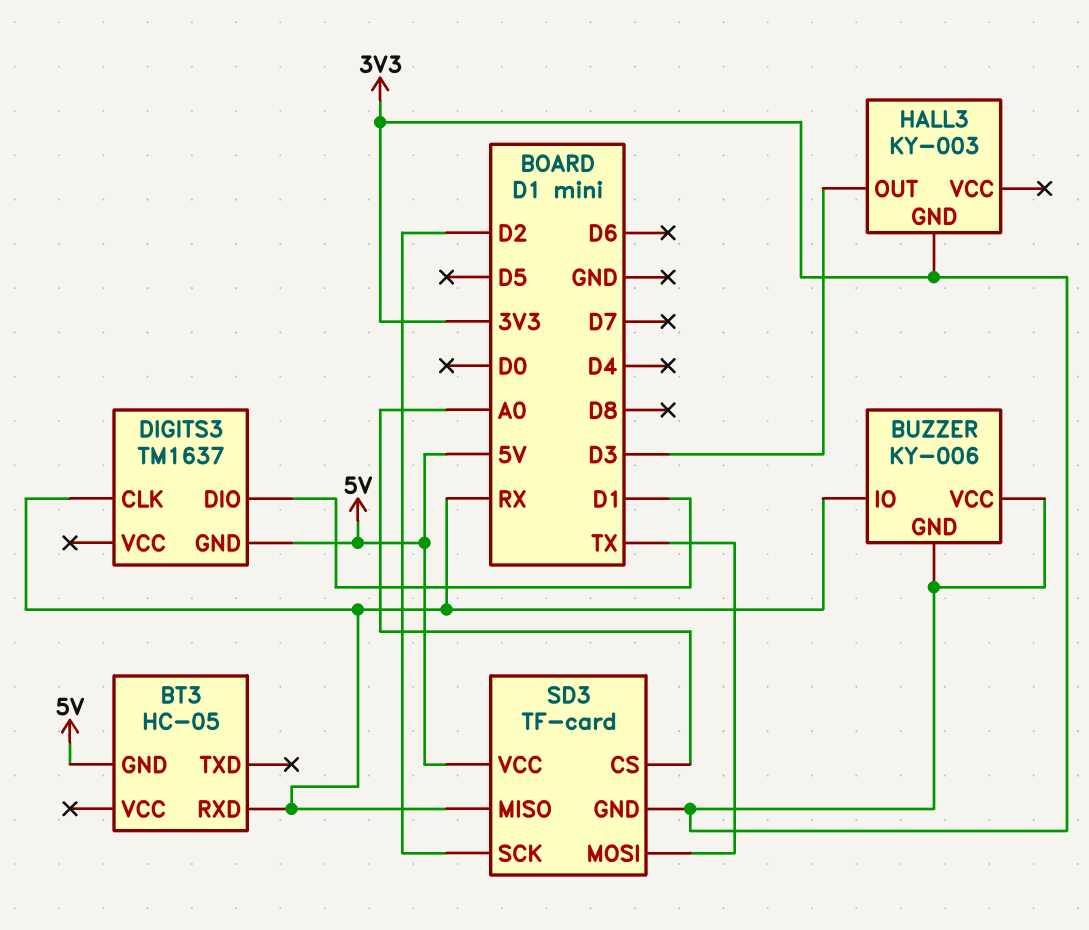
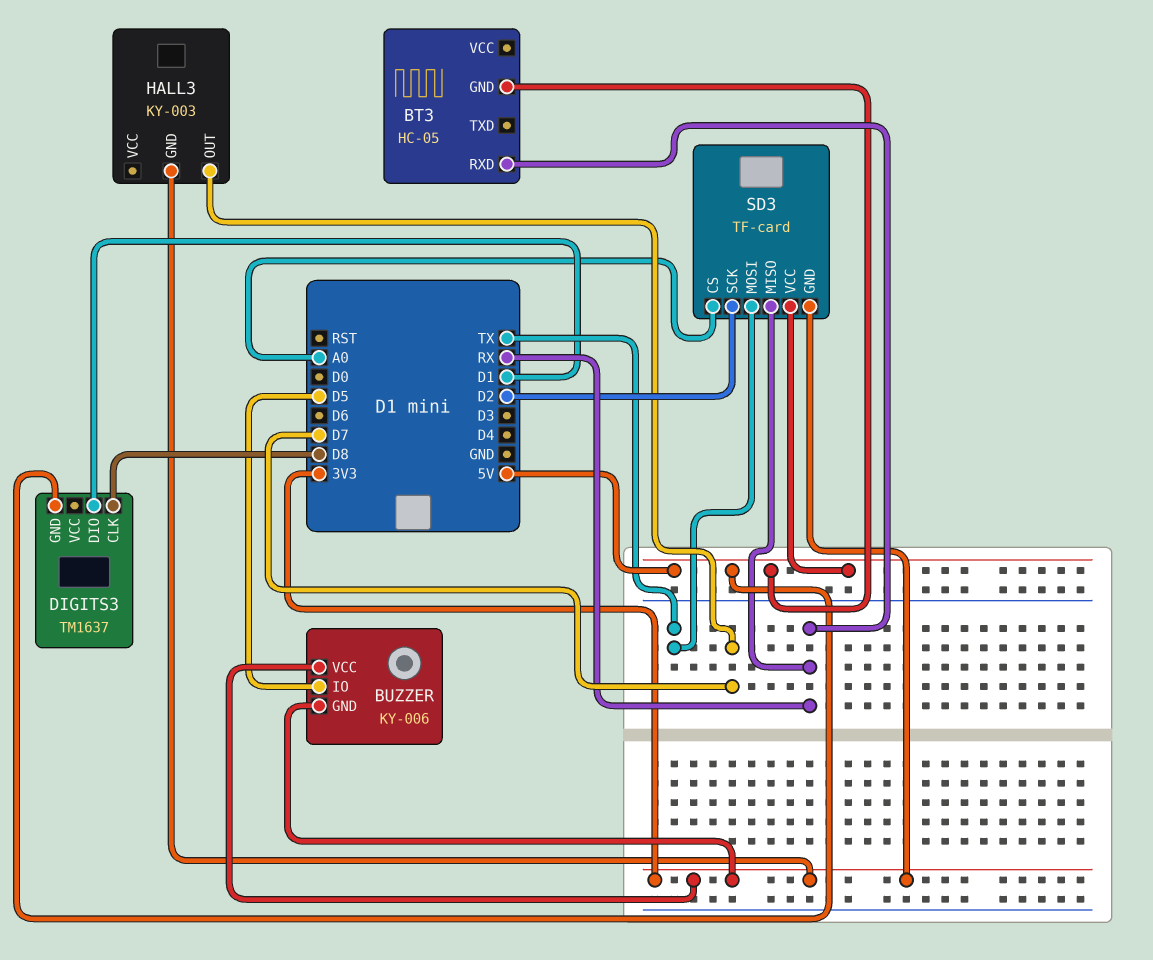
BUZZER pin IO: RX -> D5
DIGITS3 pin CLK: RX -> D8
HALL3 pin OUT: D3 -> D7

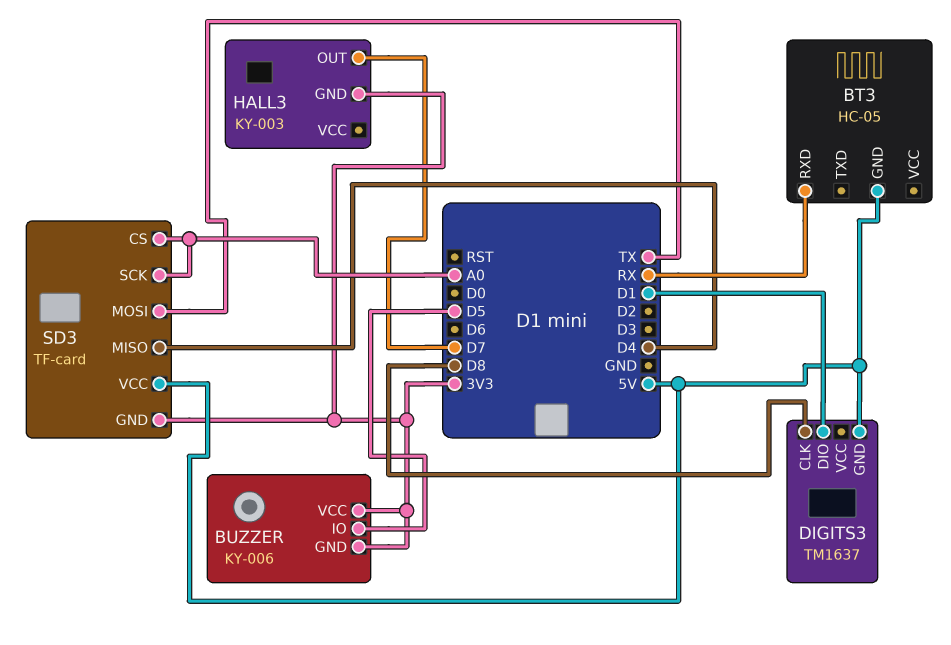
SD3 pin MISO: RX -> D4
SD3 pin SCK: D2 -> A0

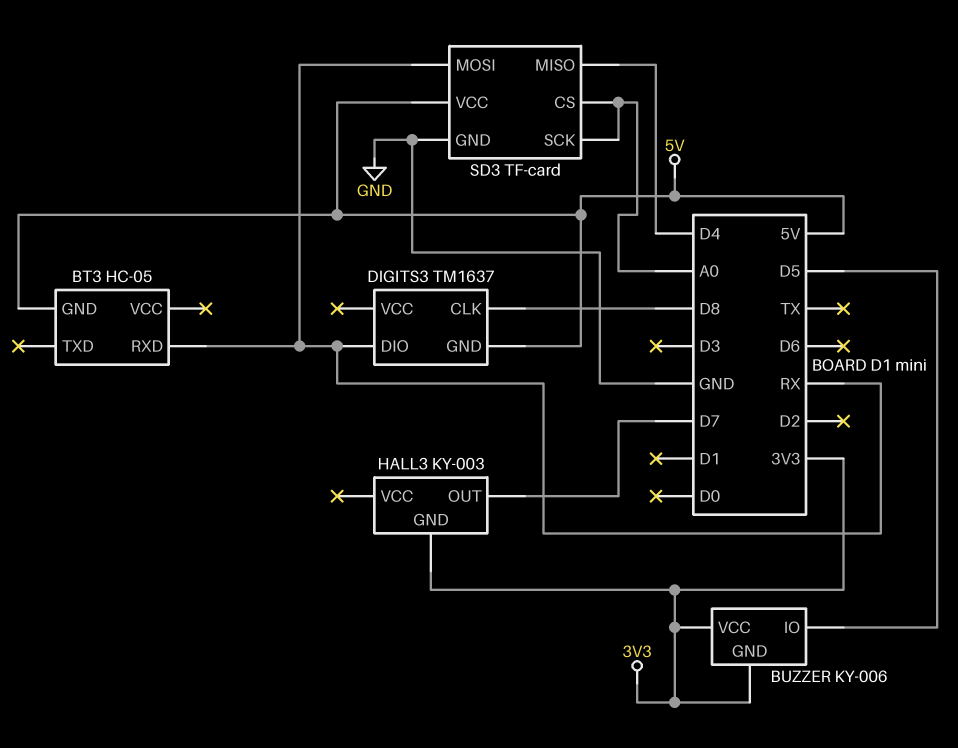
DIGITS3 pin DIO: D1 -> RX
SD3 pin GND: 3V3 -> GND
SD3 pin MOSI: TX -> RX

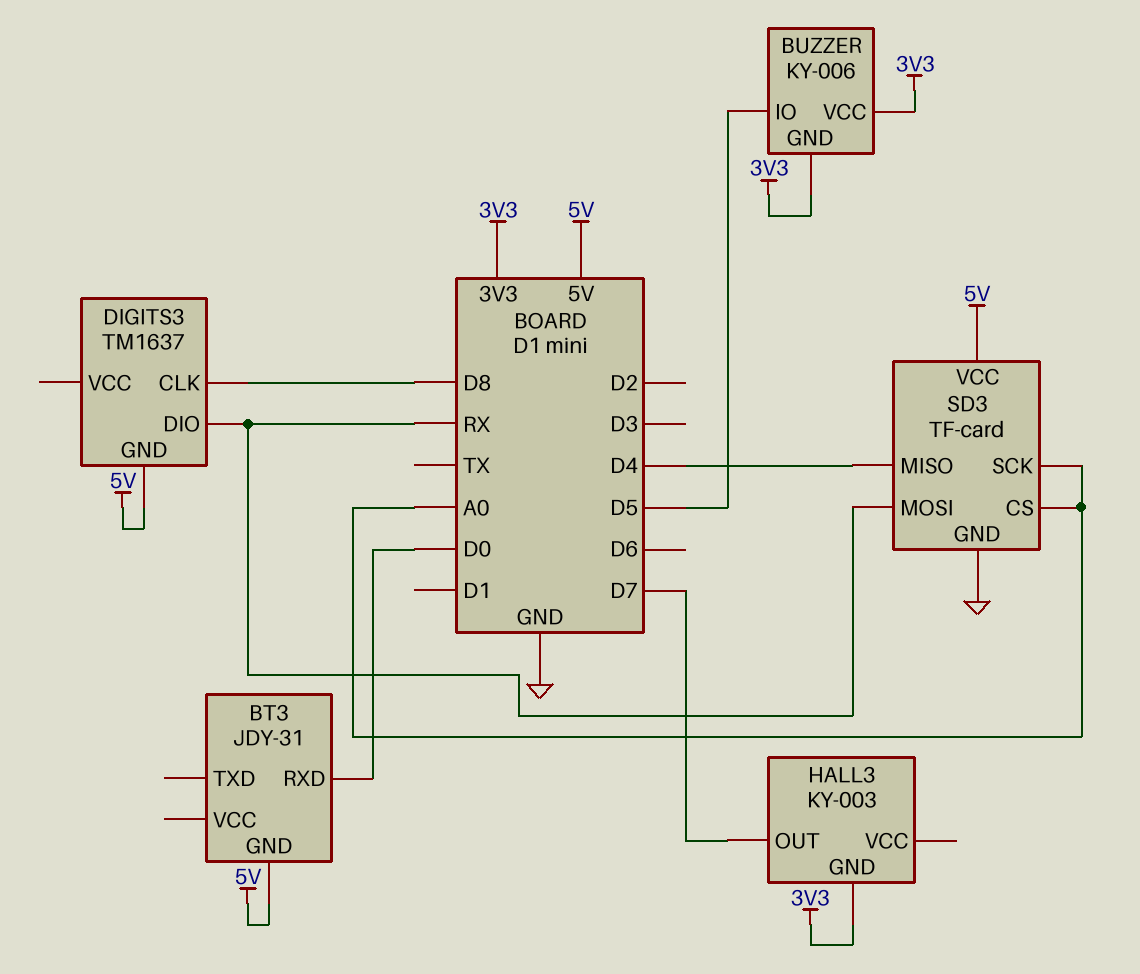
BT3: HC-05 -> JDY-31
BT3 pin RXD: RX -> D0

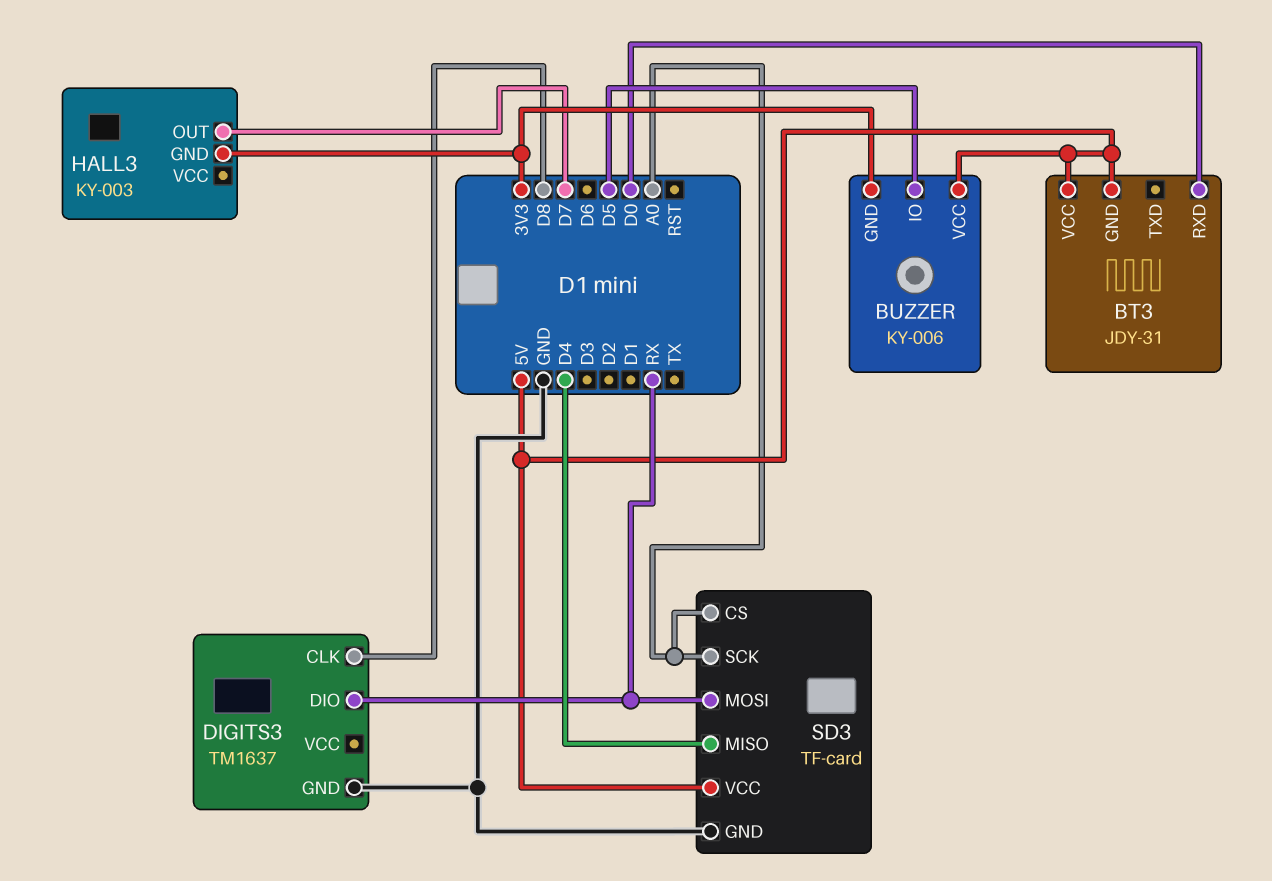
BT3 pin VCC: none -> 5V
BUZZER pin VCC: 3V3 -> 5V
DIGITS3 pin GND: 5V -> GND

